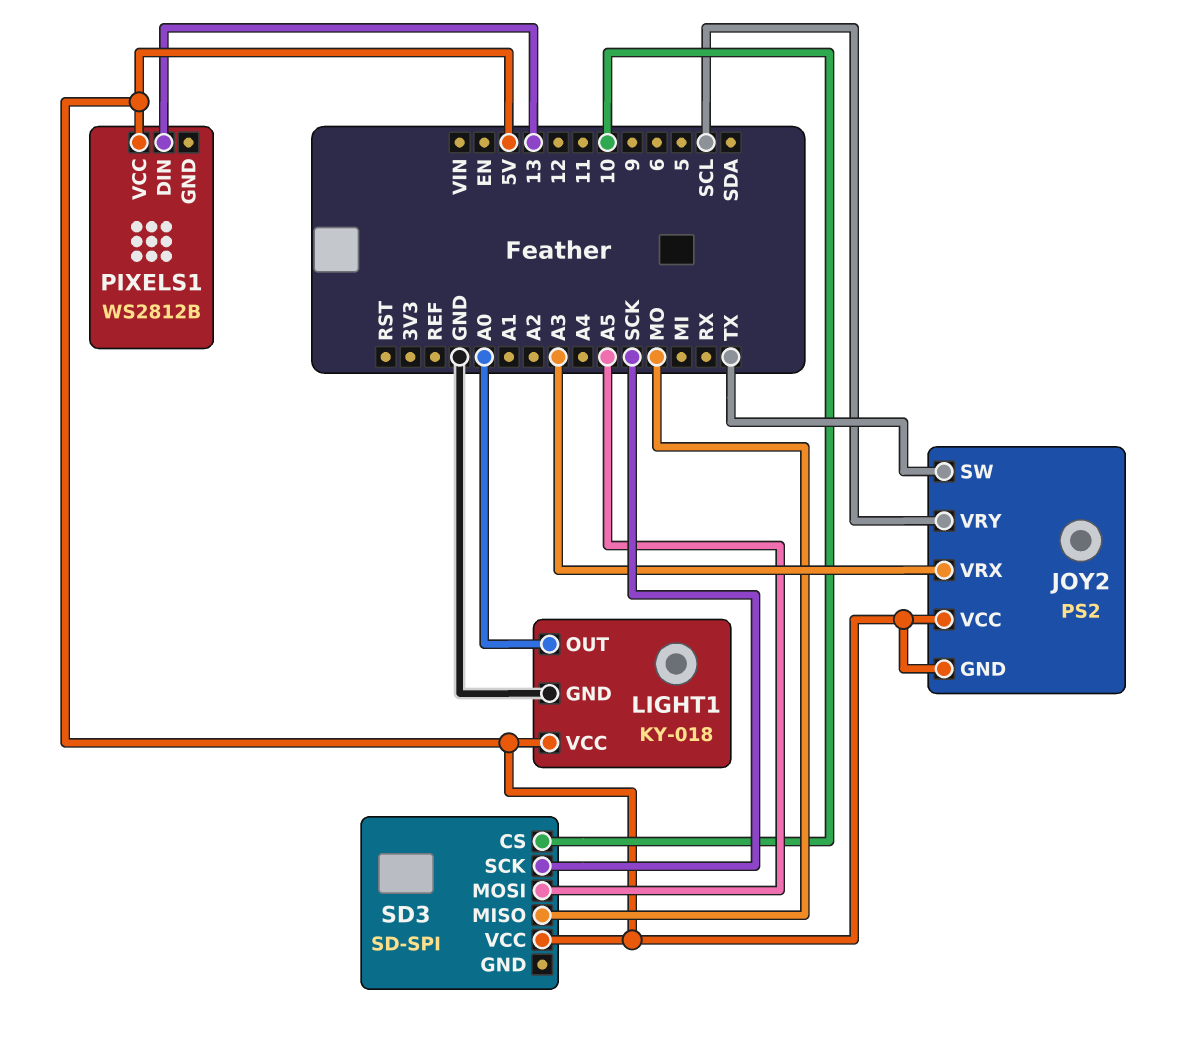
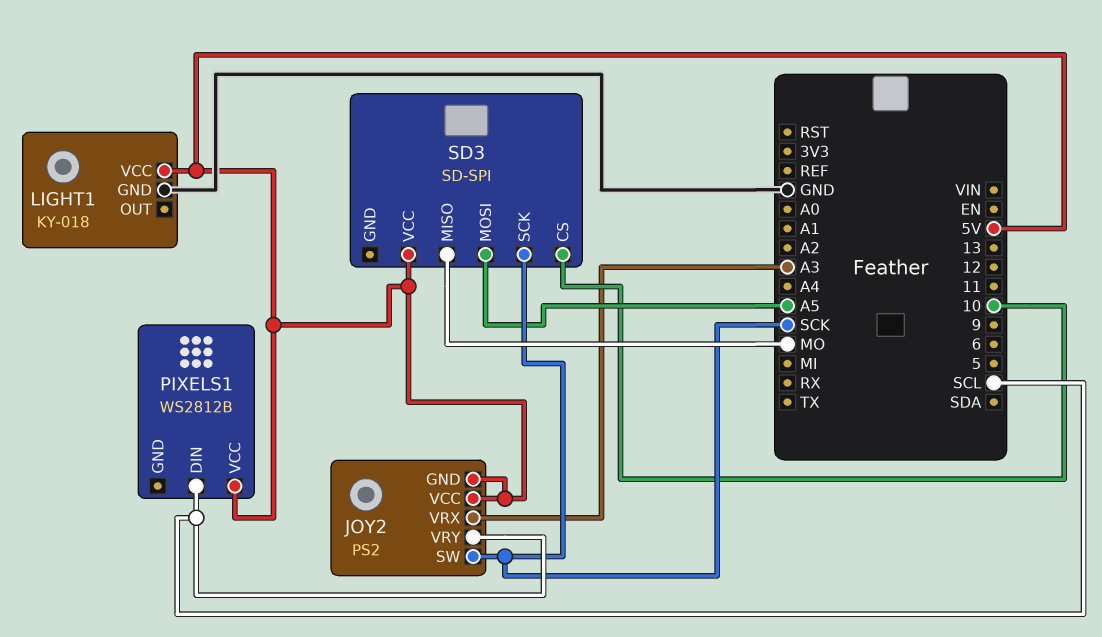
JOY2 pin SW: TX -> SCK
LIGHT1 pin OUT: A0 -> none
PIXELS1 pin DIN: 13 -> SCL

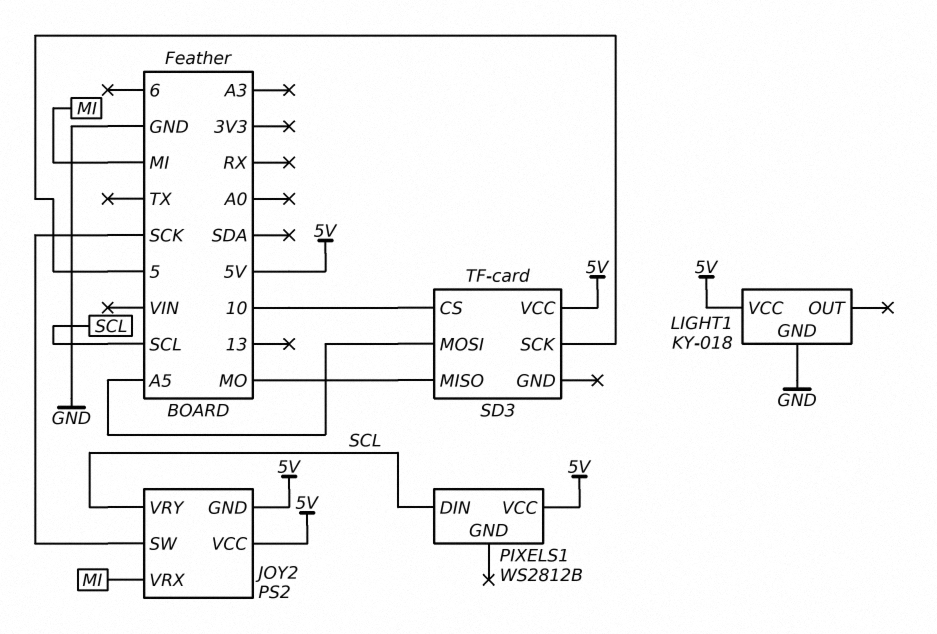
JOY2 pin VRX: A3 -> MI
SD3: SD-SPI -> TF-card
SD3 pin SCK: SCK -> 5

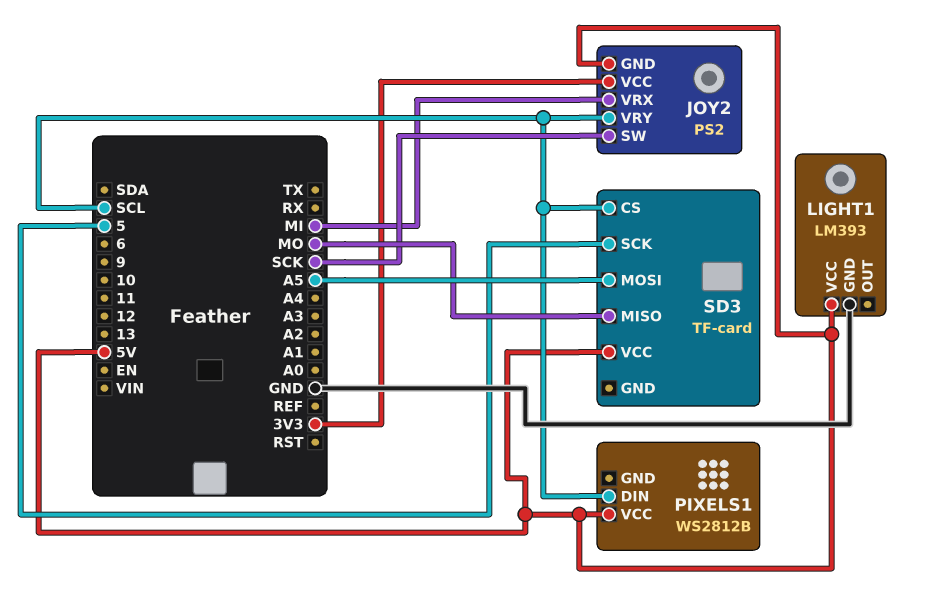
JOY2 pin VCC: 5V -> 3V3
LIGHT1: KY-018 -> LM393
SD3 pin CS: 10 -> SCL

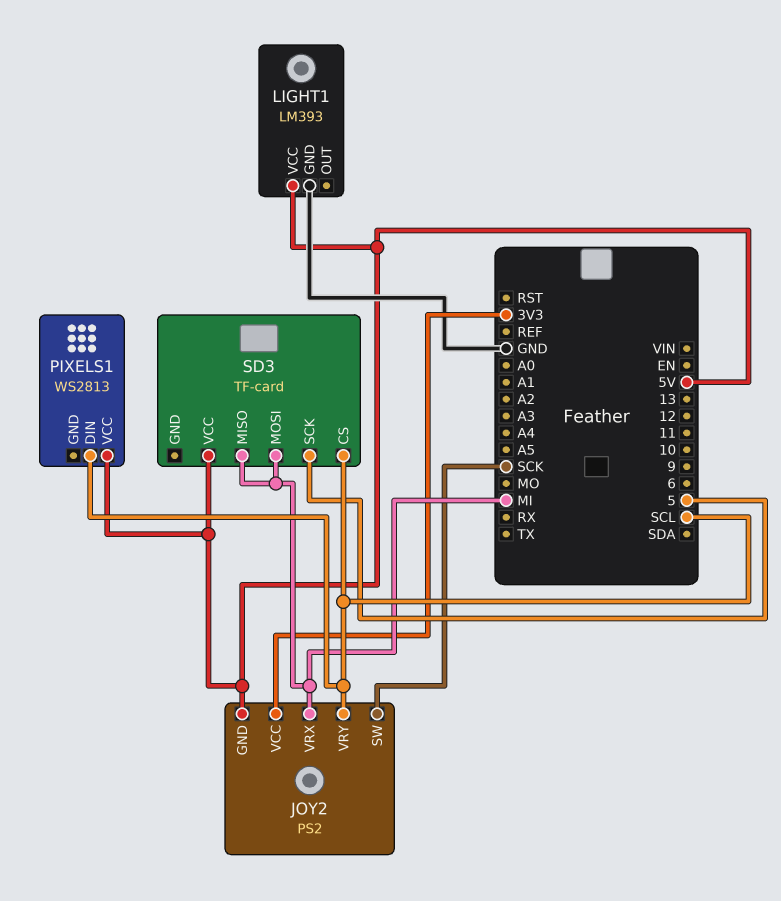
PIXELS1: WS2812B -> WS2813
SD3 pin MISO: MO -> MI
SD3 pin MOSI: A5 -> MI

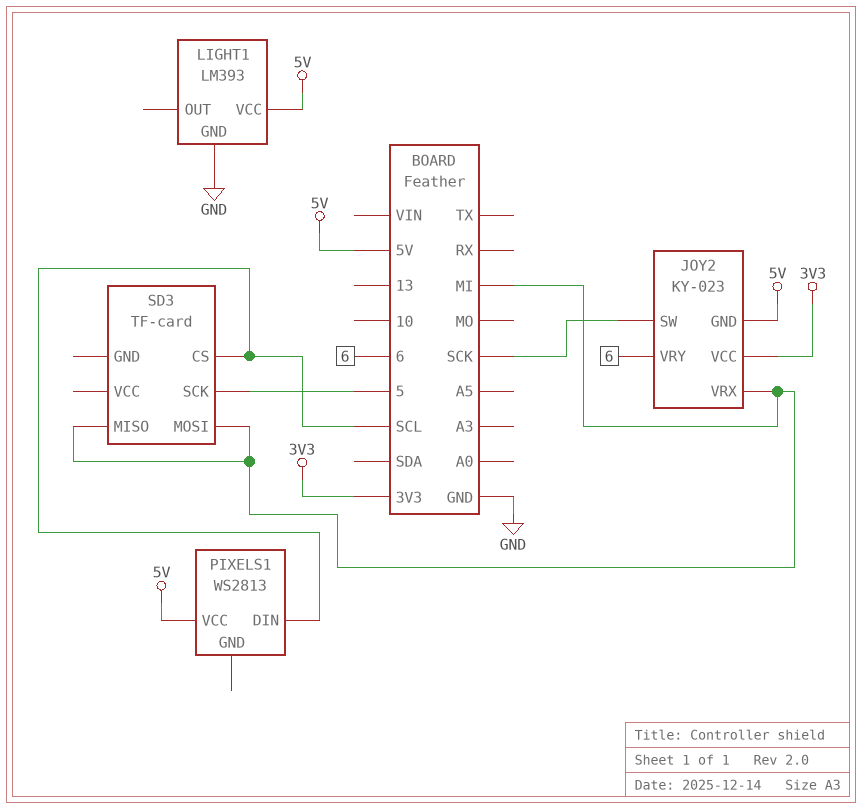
JOY2: PS2 -> KY-023
JOY2 pin VRY: SCL -> 6
SD3 pin VCC: 5V -> none

